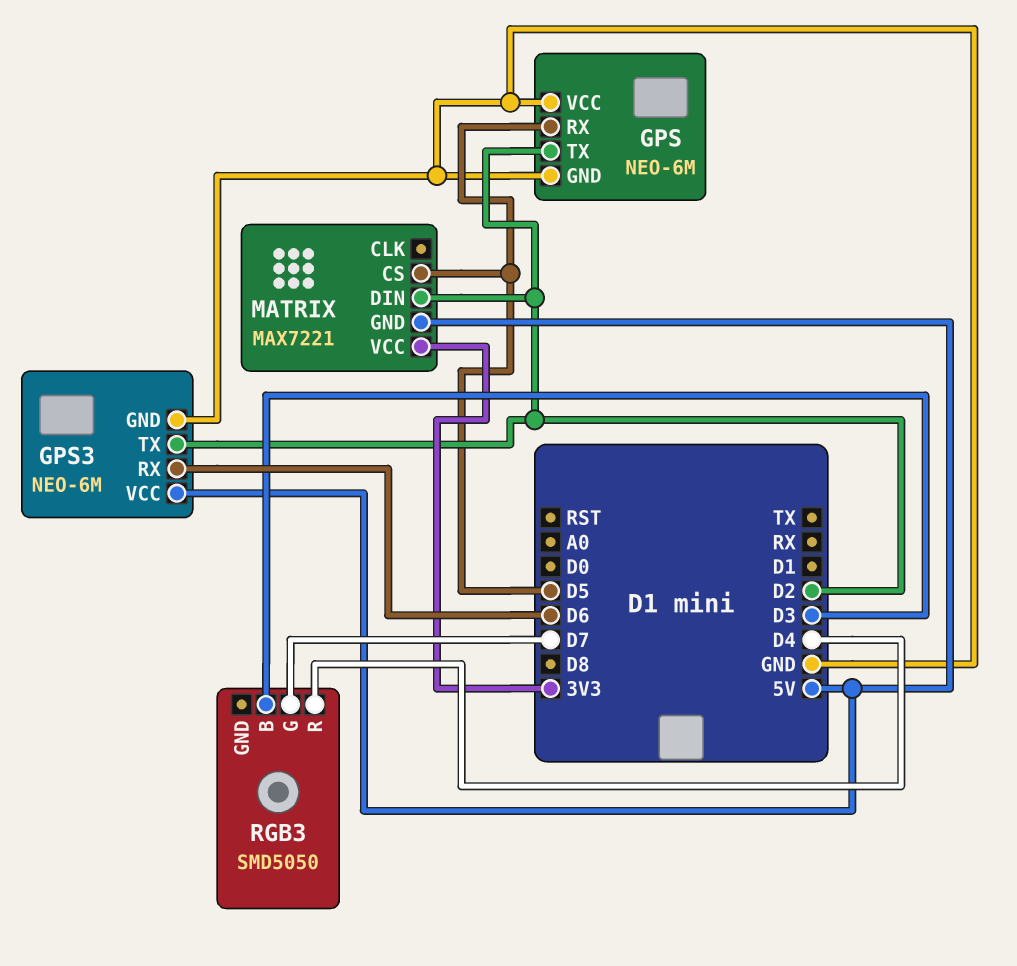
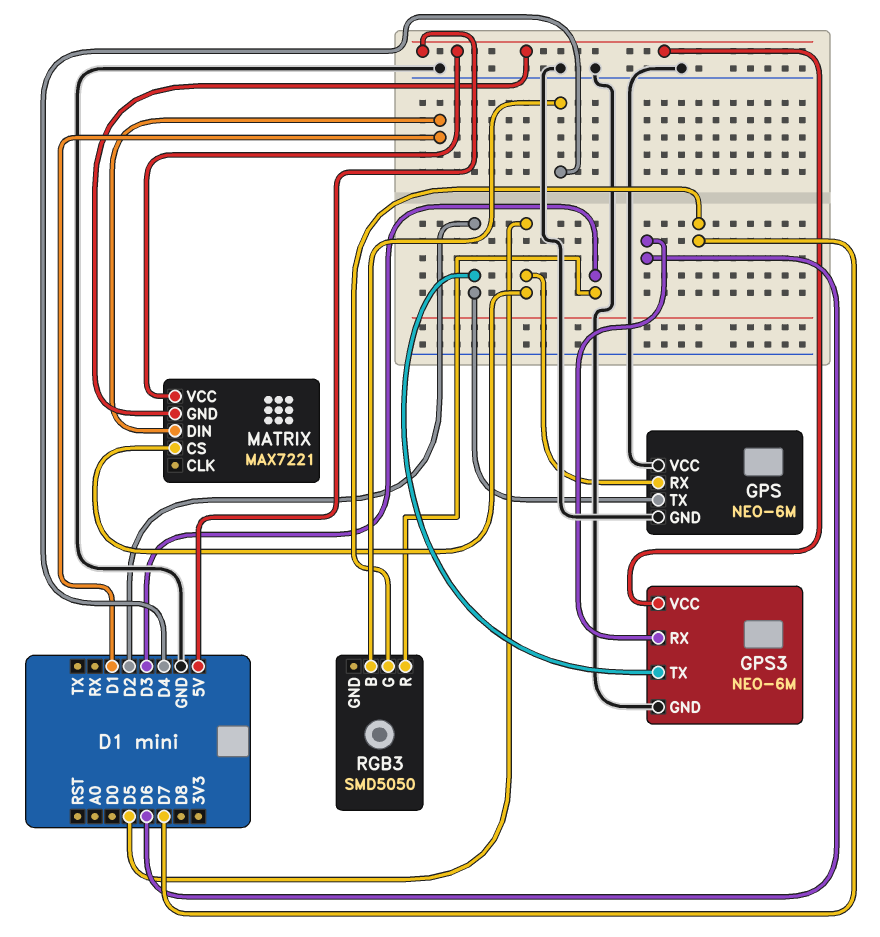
MATRIX pin DIN: D2 -> D1
MATRIX pin VCC: 3V3 -> 5V
RGB3 pin B: D3 -> D4
RGB3 pin R: D4 -> D3

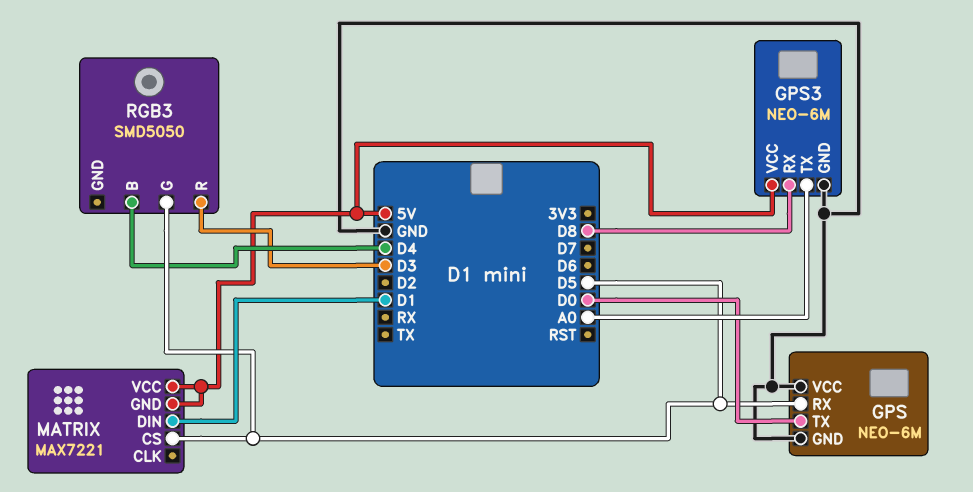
GPS pin TX: D2 -> D0
GPS3 pin RX: D6 -> D8
GPS3 pin TX: D2 -> A0
RGB3 pin G: D7 -> D5

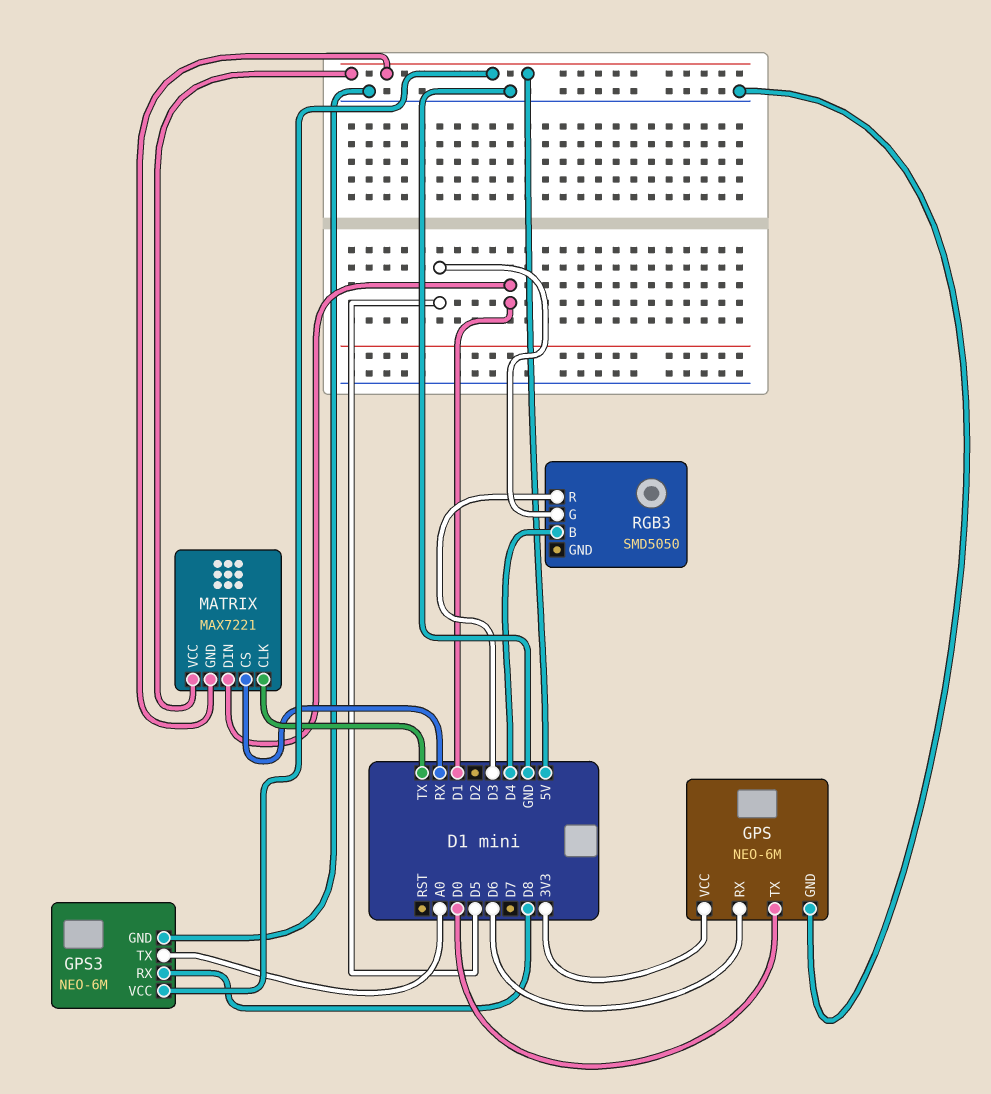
GPS pin RX: D5 -> D6
GPS pin VCC: GND -> 3V3
MATRIX pin CLK: none -> TX
MATRIX pin CS: D5 -> RX

